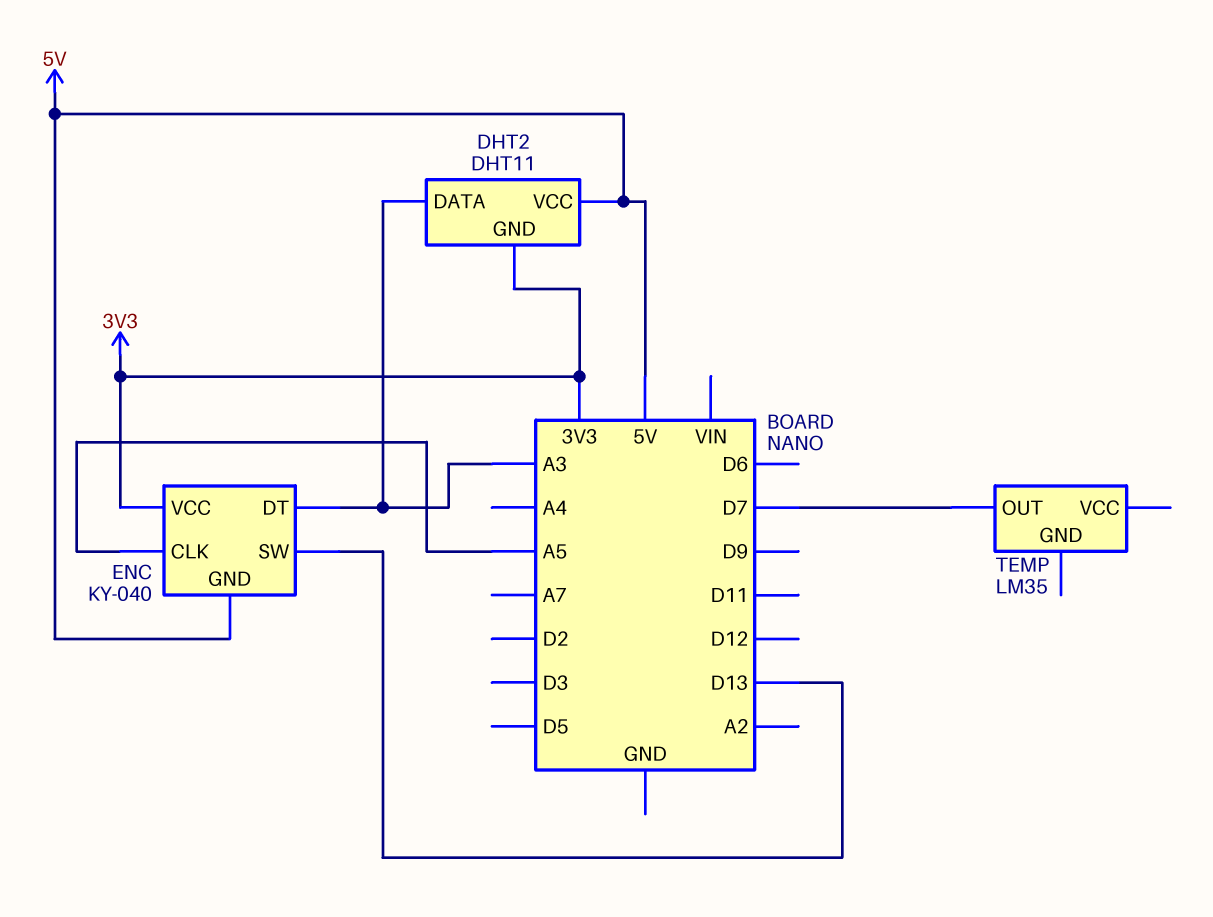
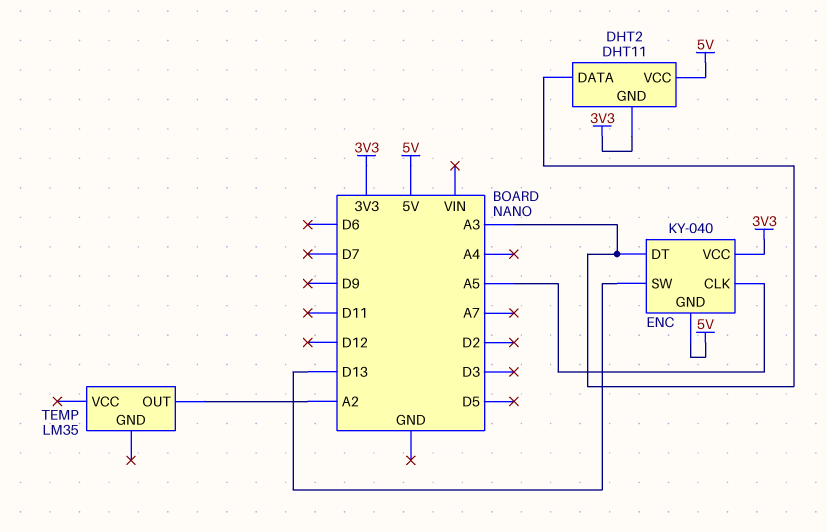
TEMP pin OUT: D7 -> A2

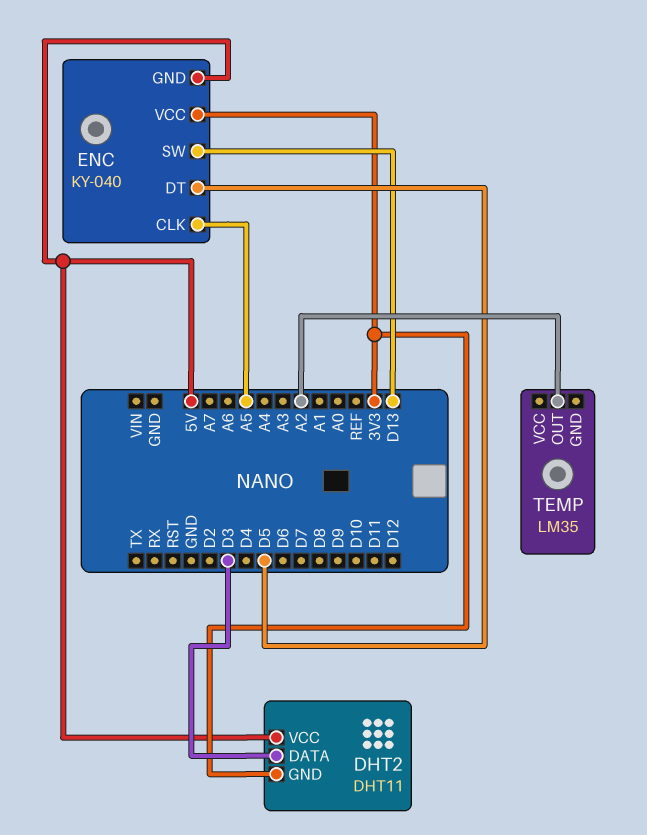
DHT2 pin DATA: A3 -> D3
ENC pin DT: A3 -> D5

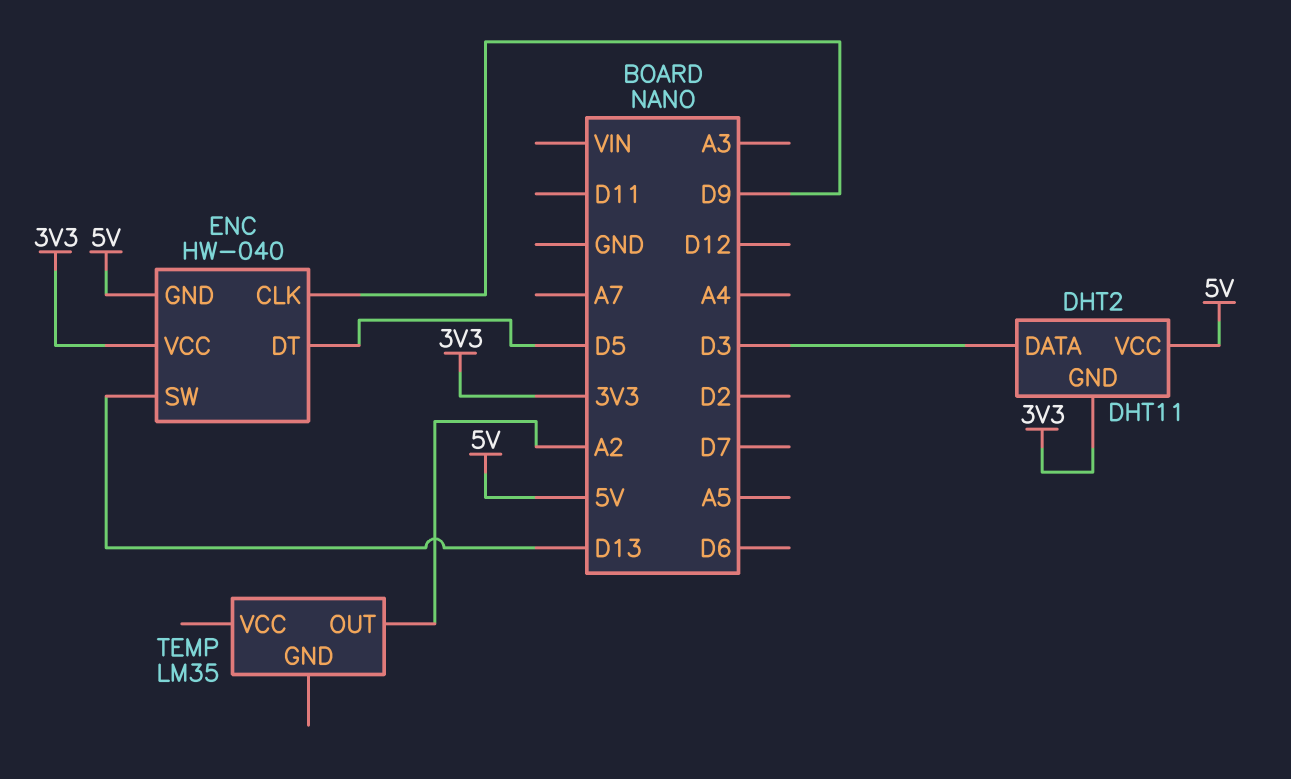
ENC: KY-040 -> HW-040
ENC pin CLK: A5 -> D9

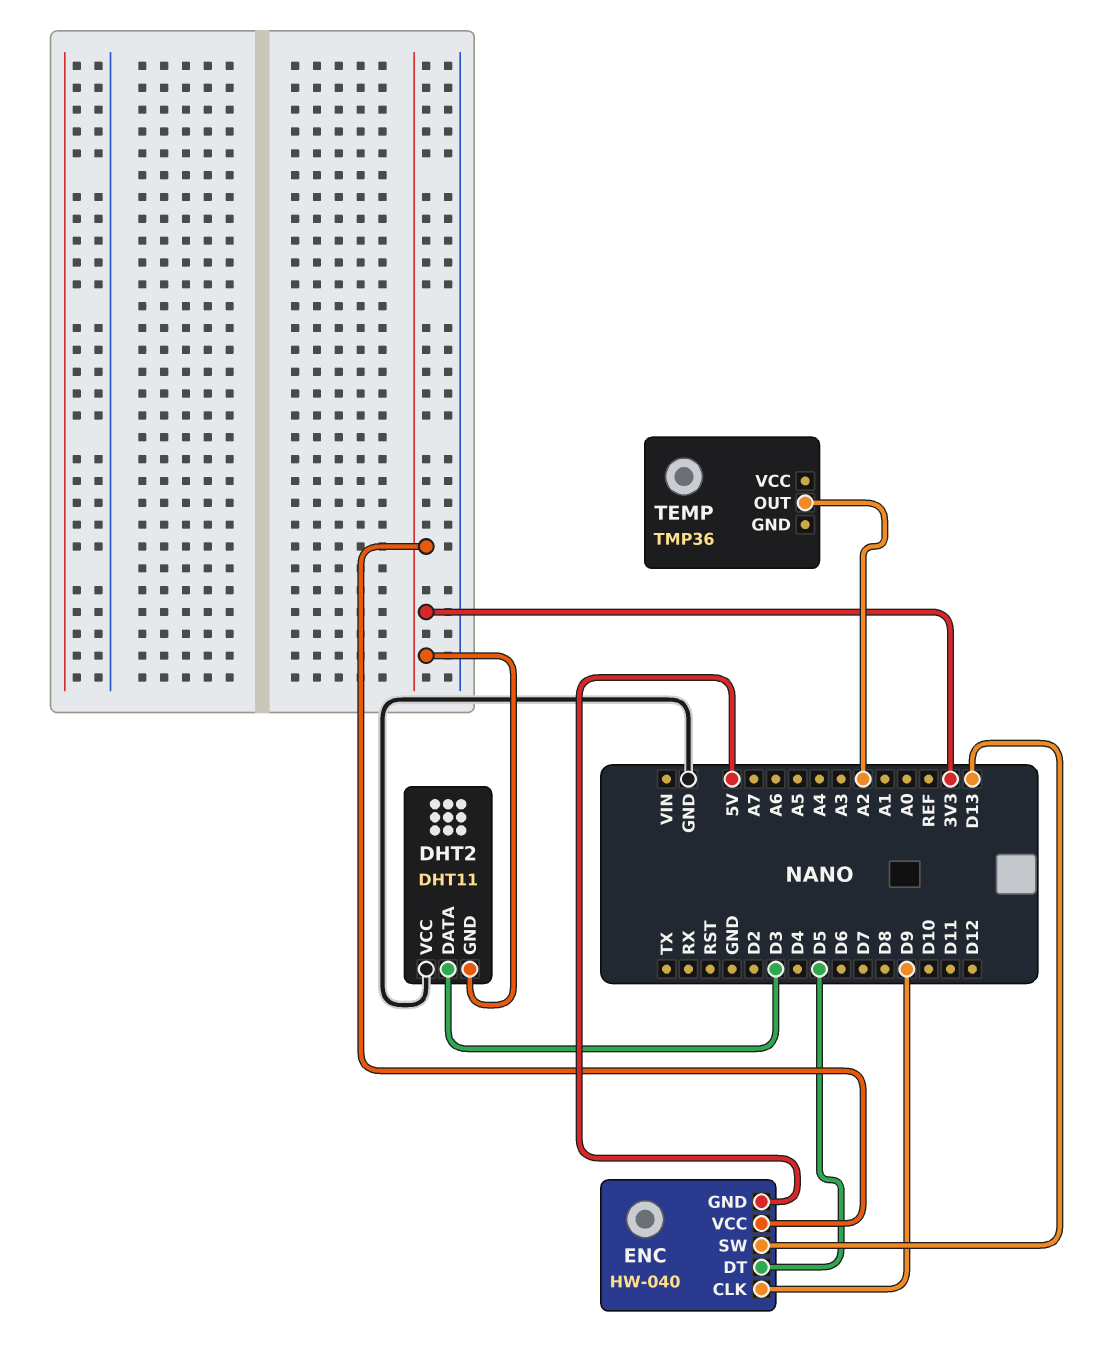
DHT2 pin VCC: 5V -> GND
TEMP: LM35 -> TMP36

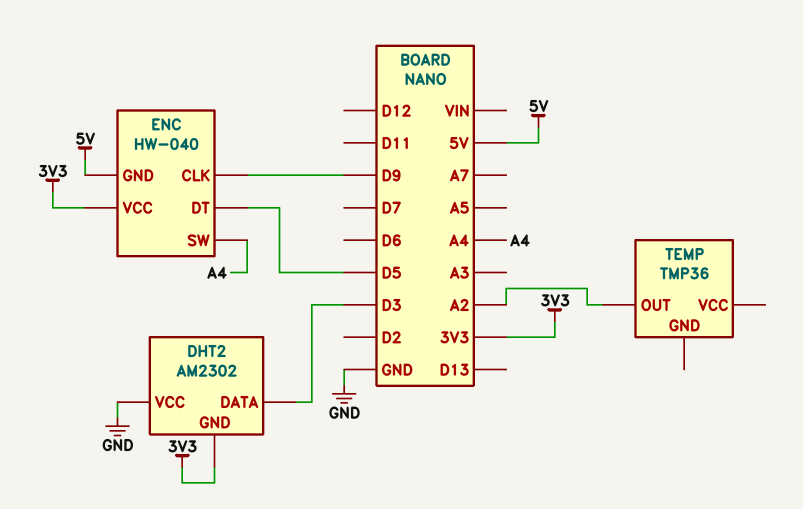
DHT2: DHT11 -> AM2302
ENC pin SW: D13 -> A4

